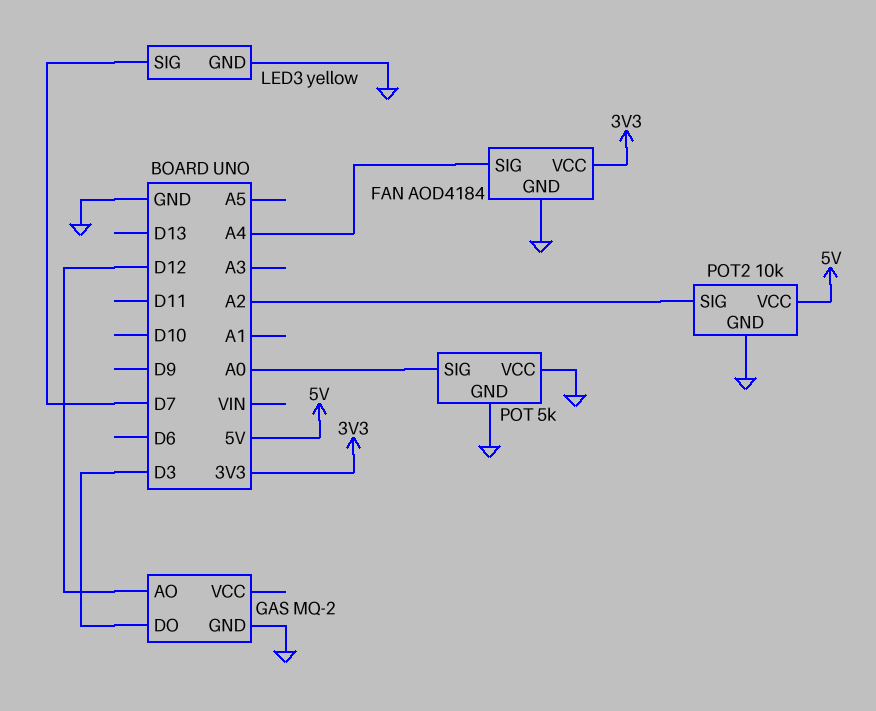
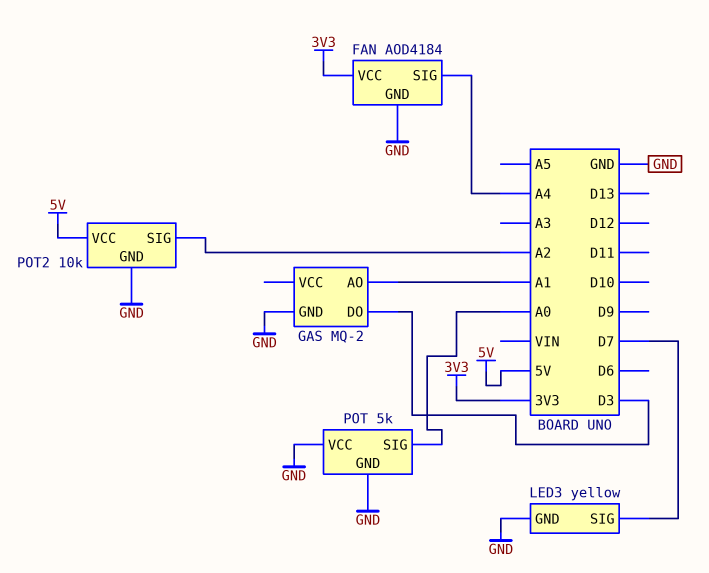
GAS pin AO: D12 -> A1

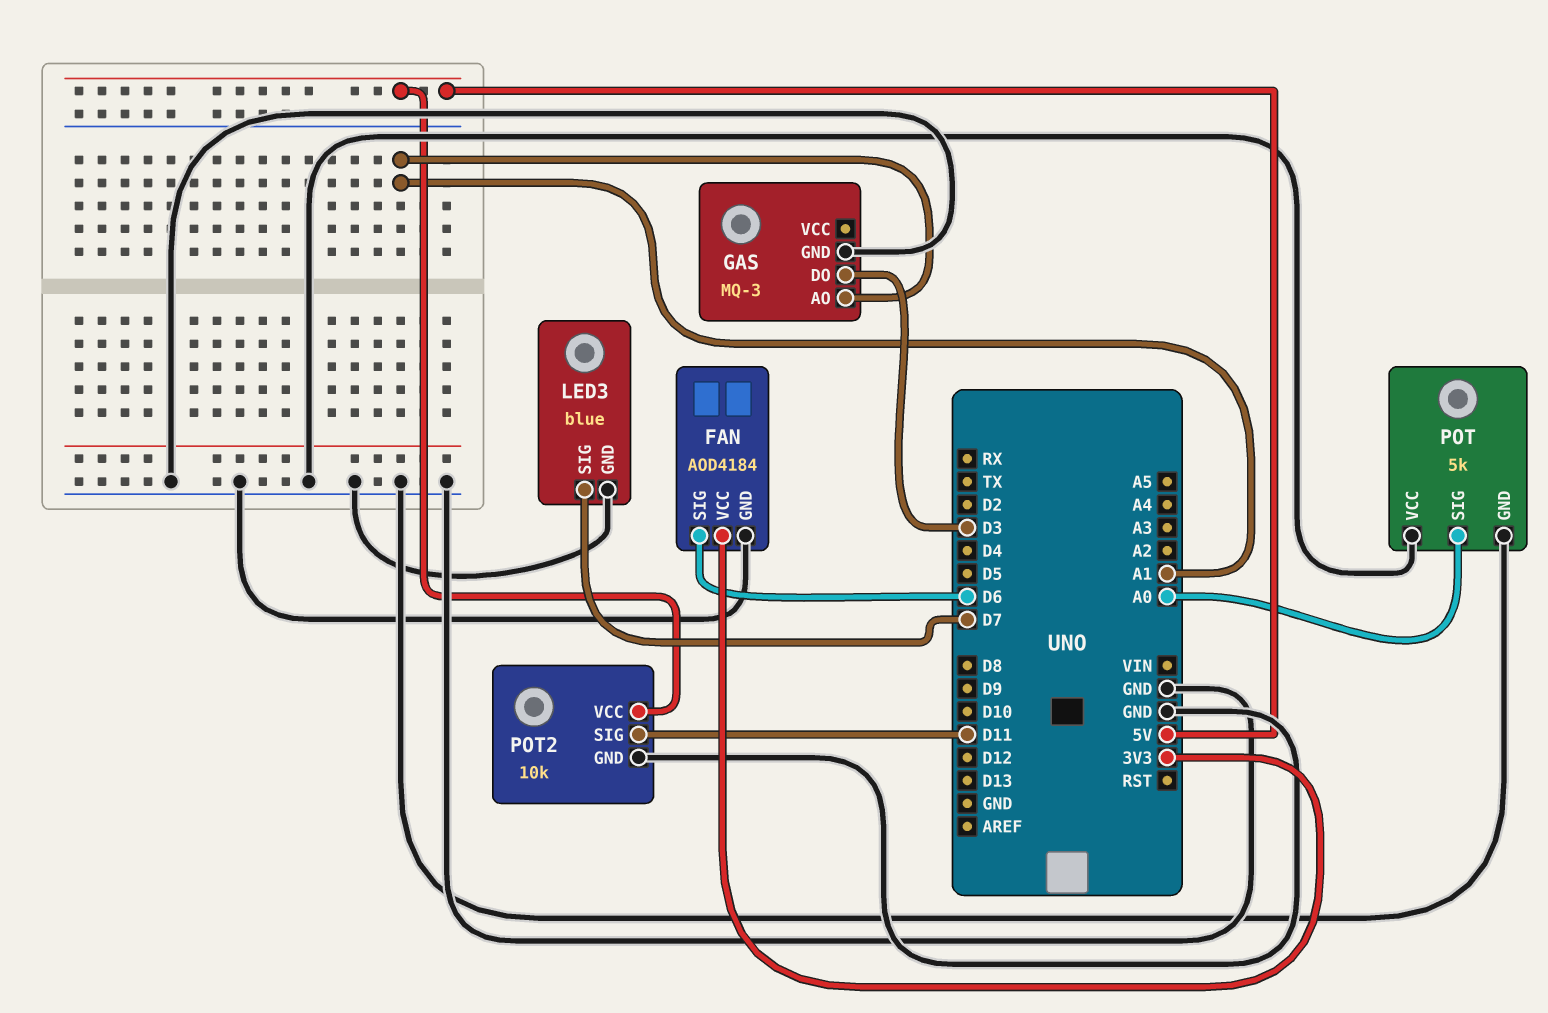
FAN pin SIG: A4 -> D6
GAS: MQ-2 -> MQ-3
LED3: yellow -> blue
POT2 pin SIG: A2 -> D11

